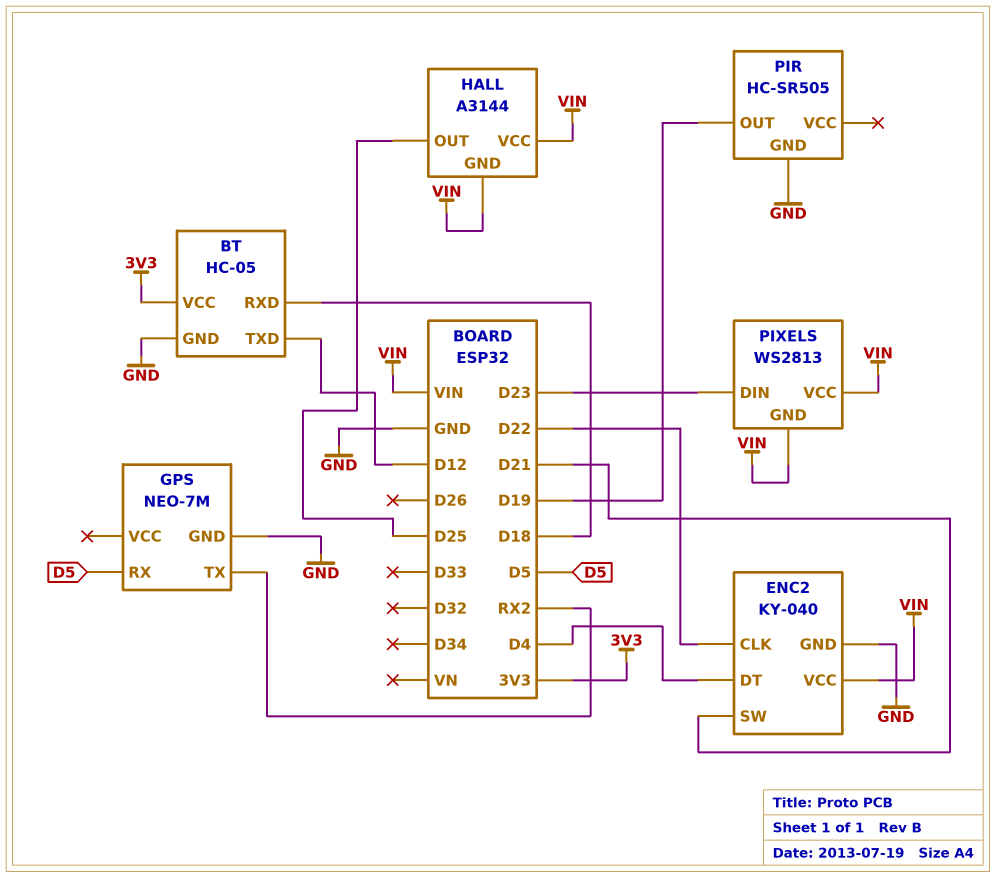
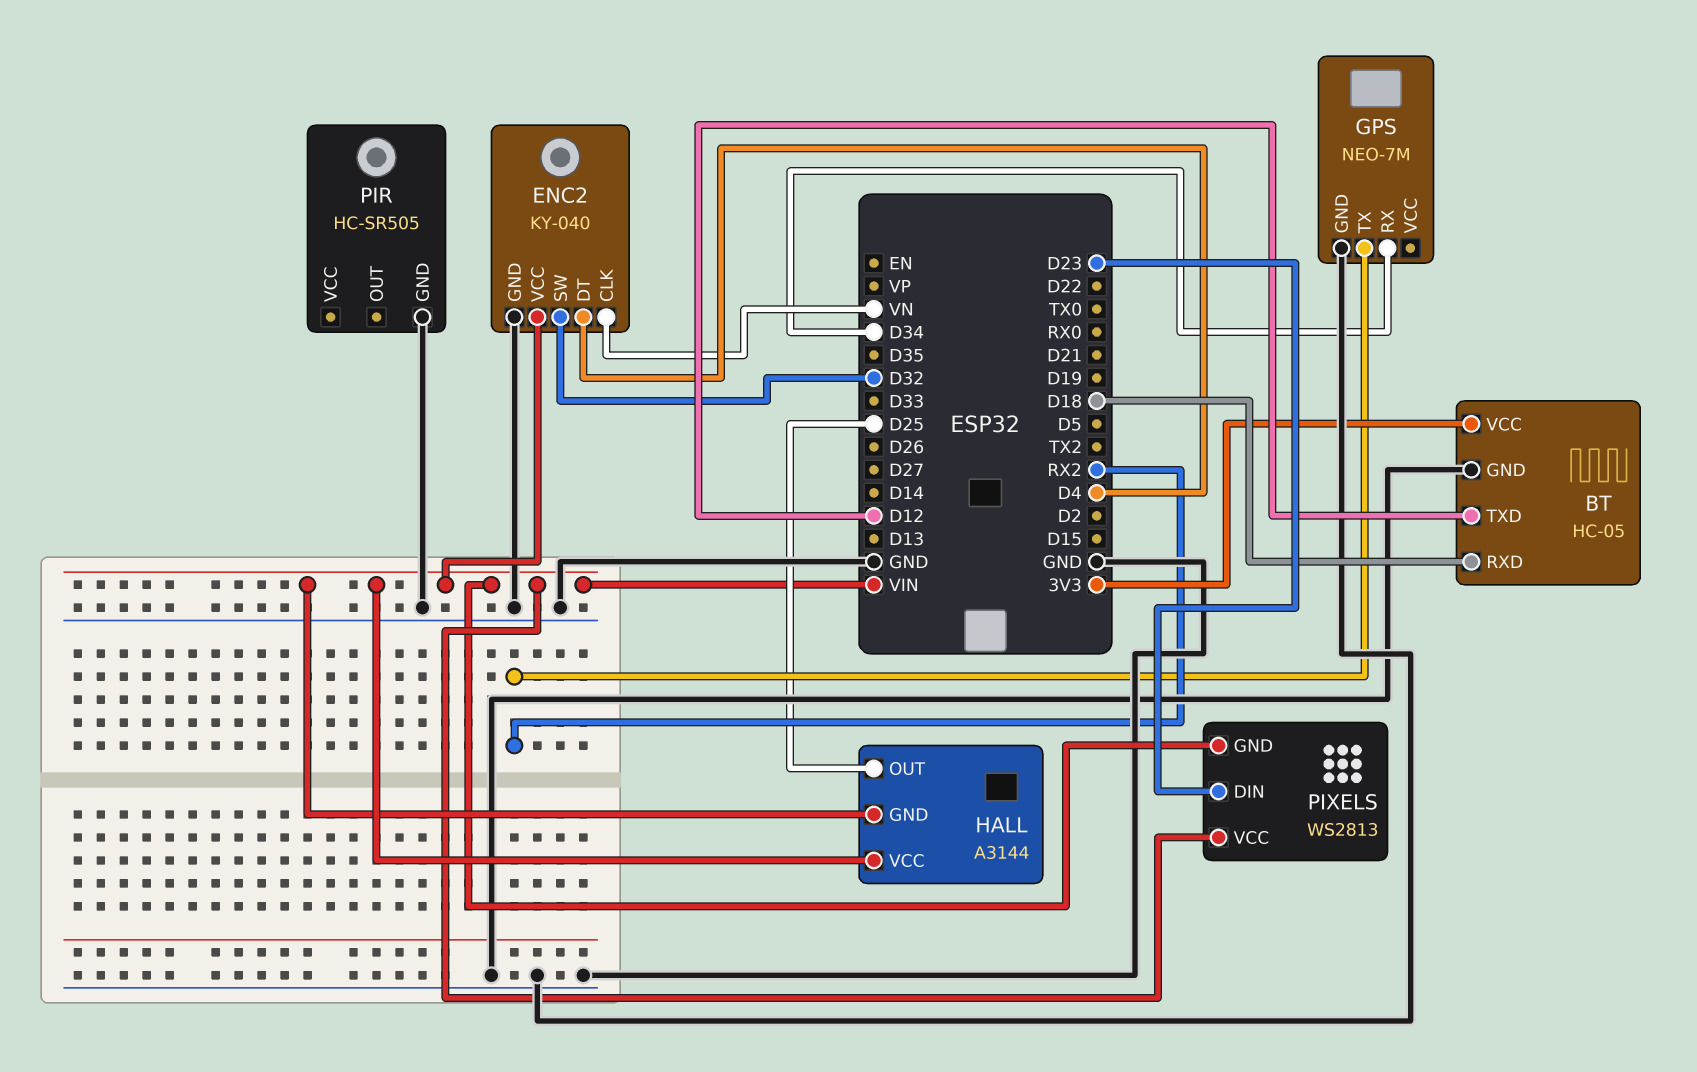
ENC2 pin CLK: D22 -> VN
ENC2 pin SW: D21 -> D32
GPS pin RX: D5 -> D34
PIR pin OUT: D19 -> none

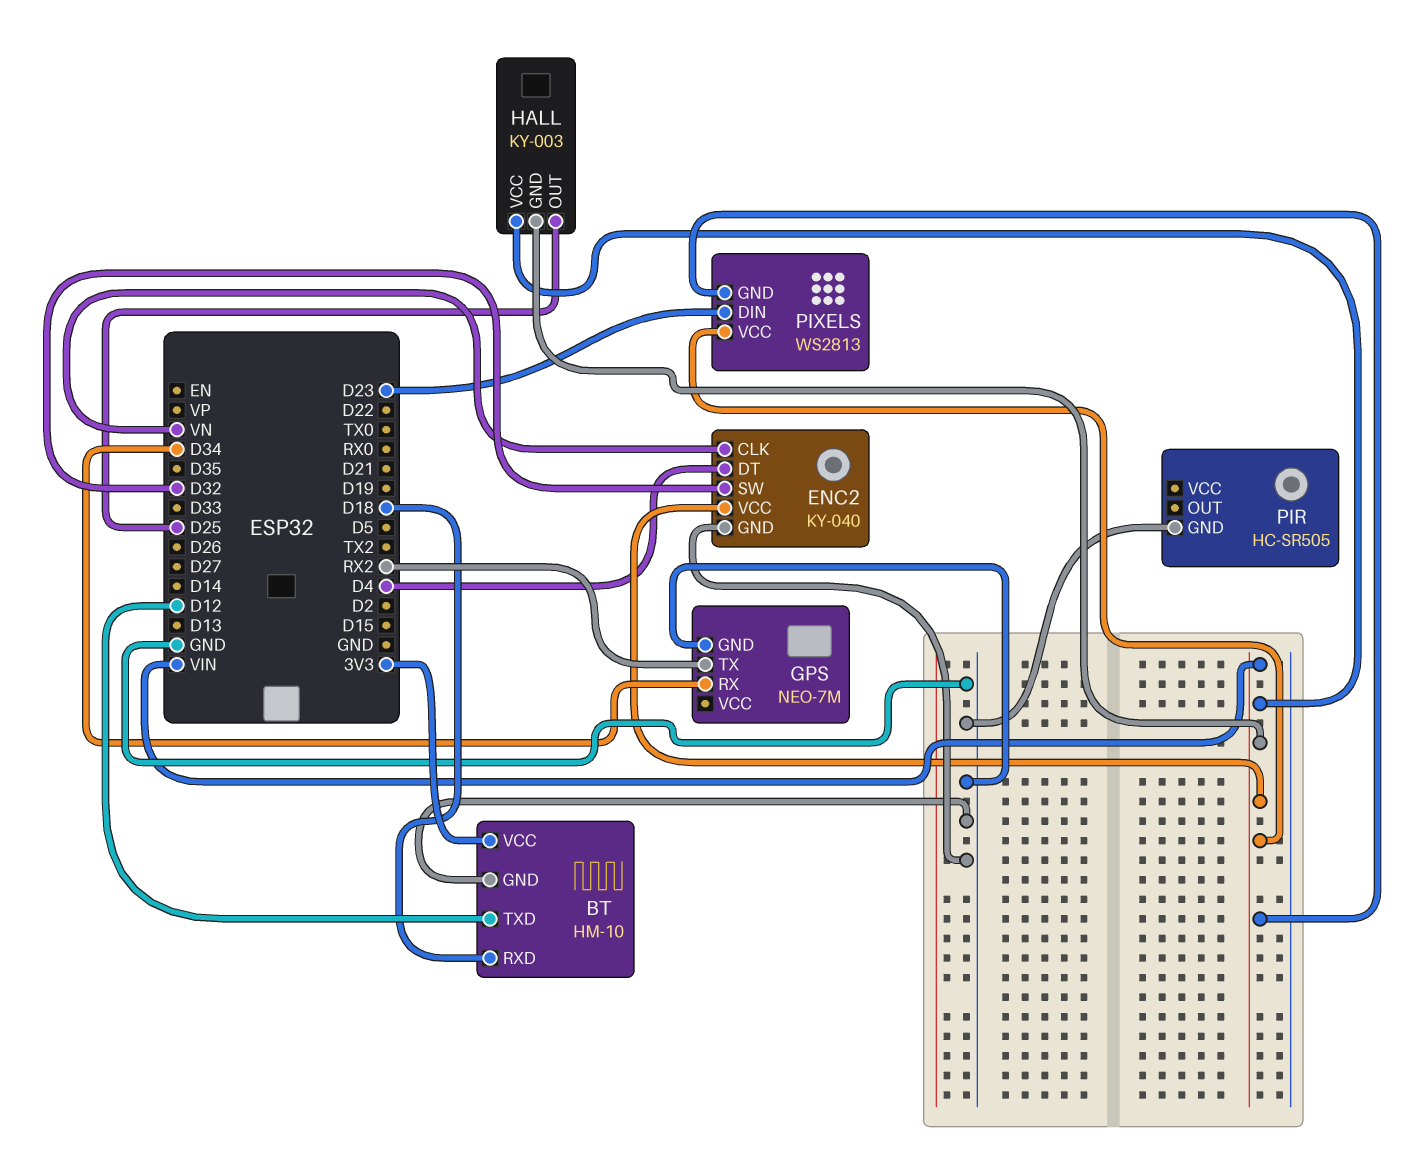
BT: HC-05 -> HM-10
HALL: A3144 -> KY-003

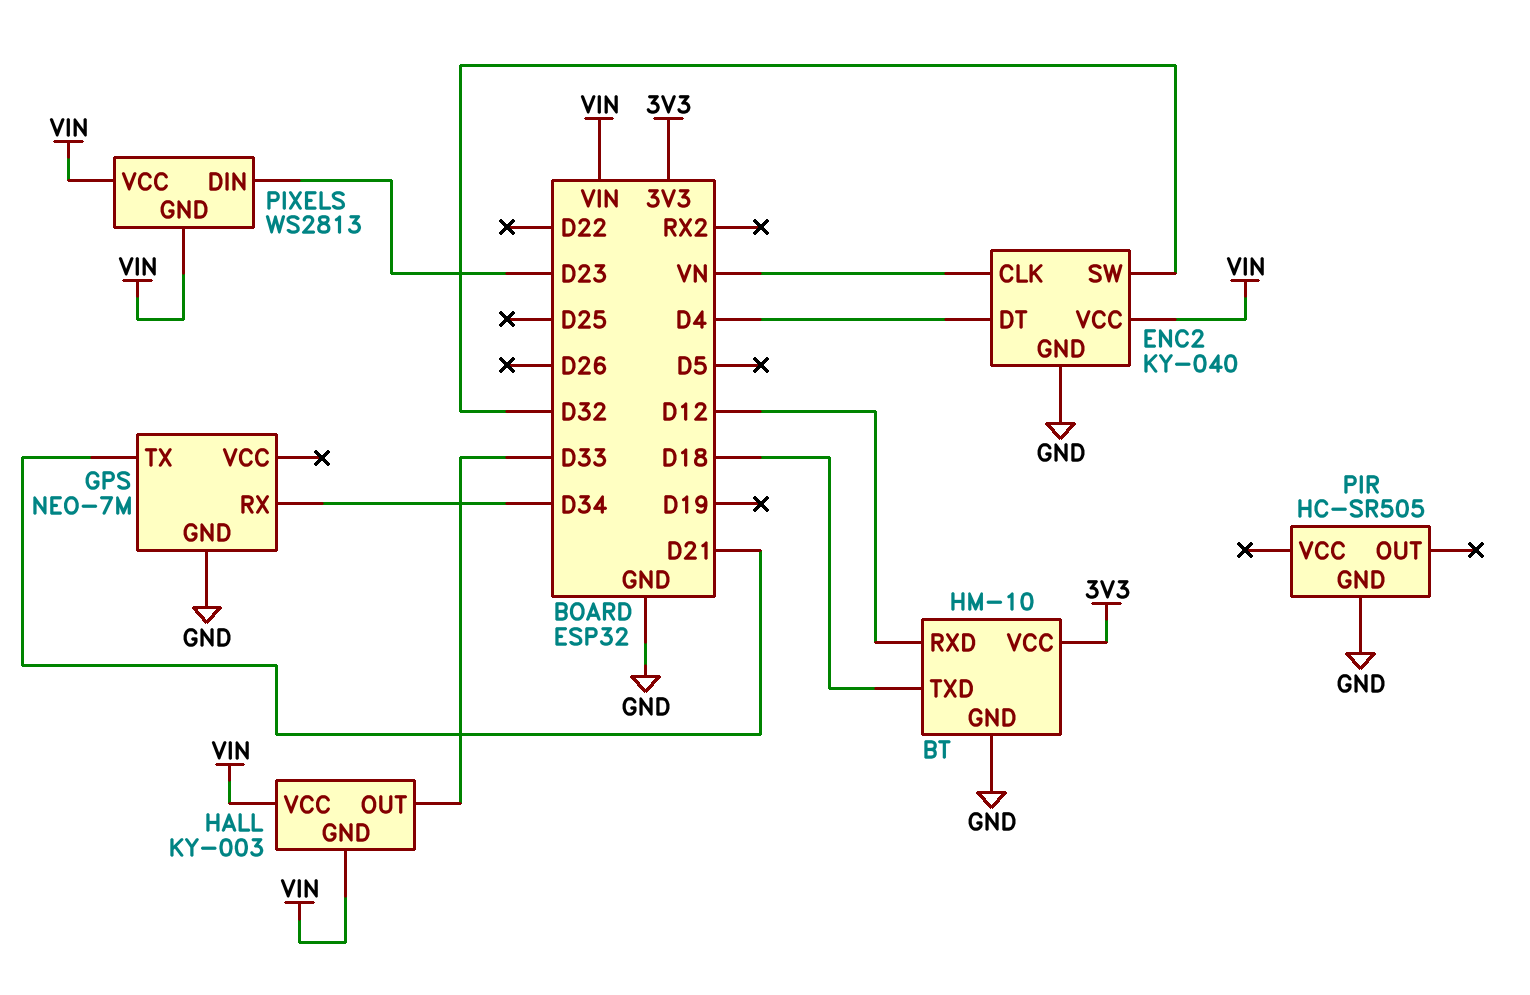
BT pin RXD: D18 -> D12
BT pin TXD: D12 -> D18
GPS pin TX: RX2 -> D21
HALL pin OUT: D25 -> D33

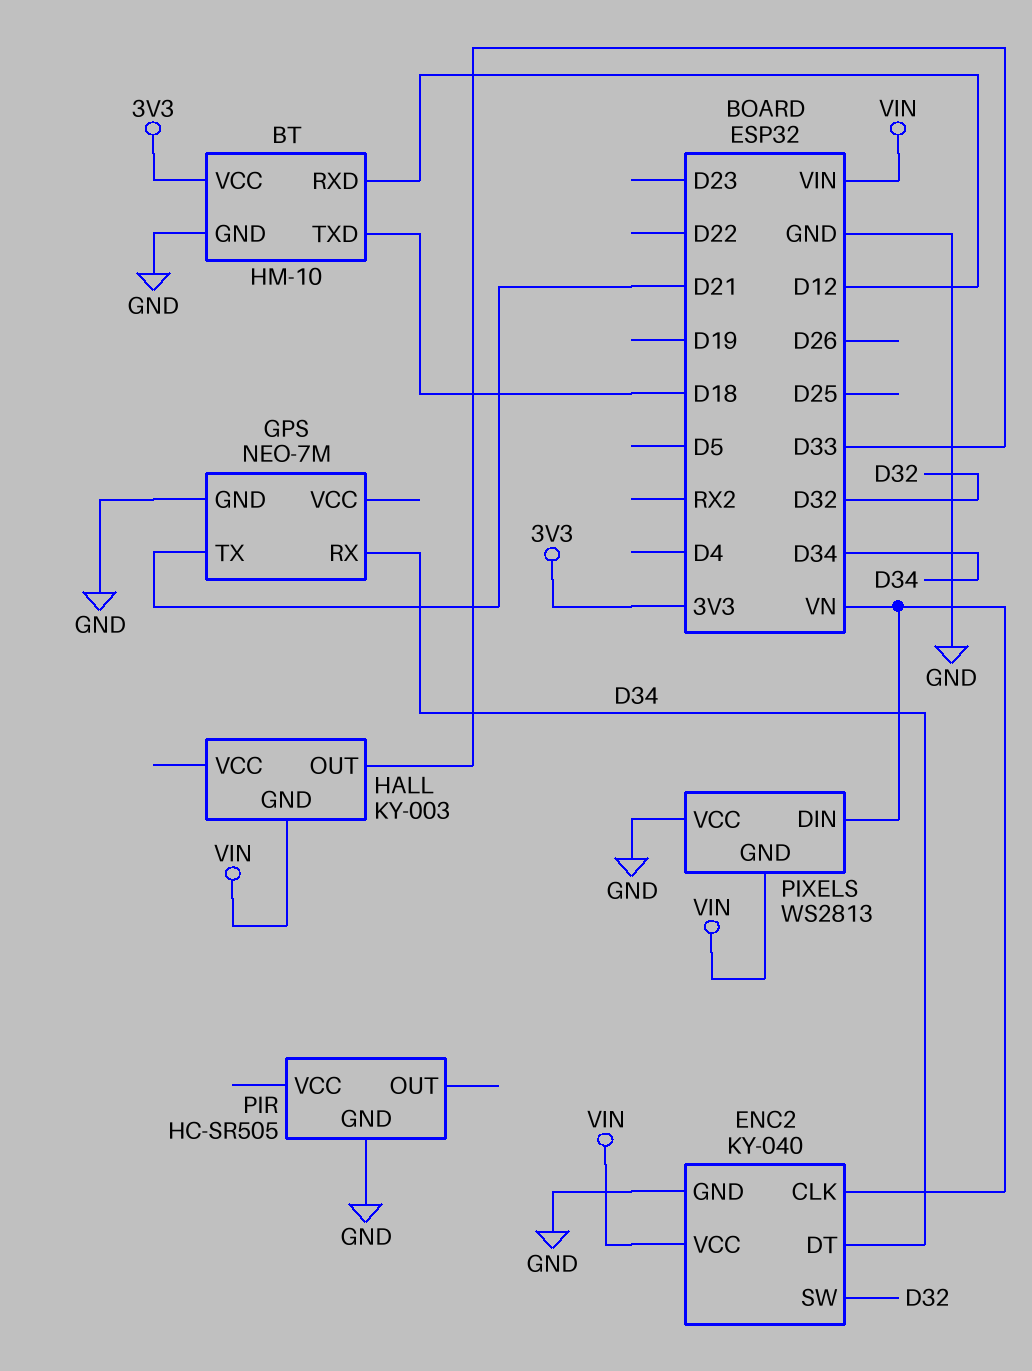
ENC2 pin DT: D4 -> D34
HALL pin VCC: VIN -> none
PIXELS pin DIN: D23 -> VN
PIXELS pin VCC: VIN -> GND

